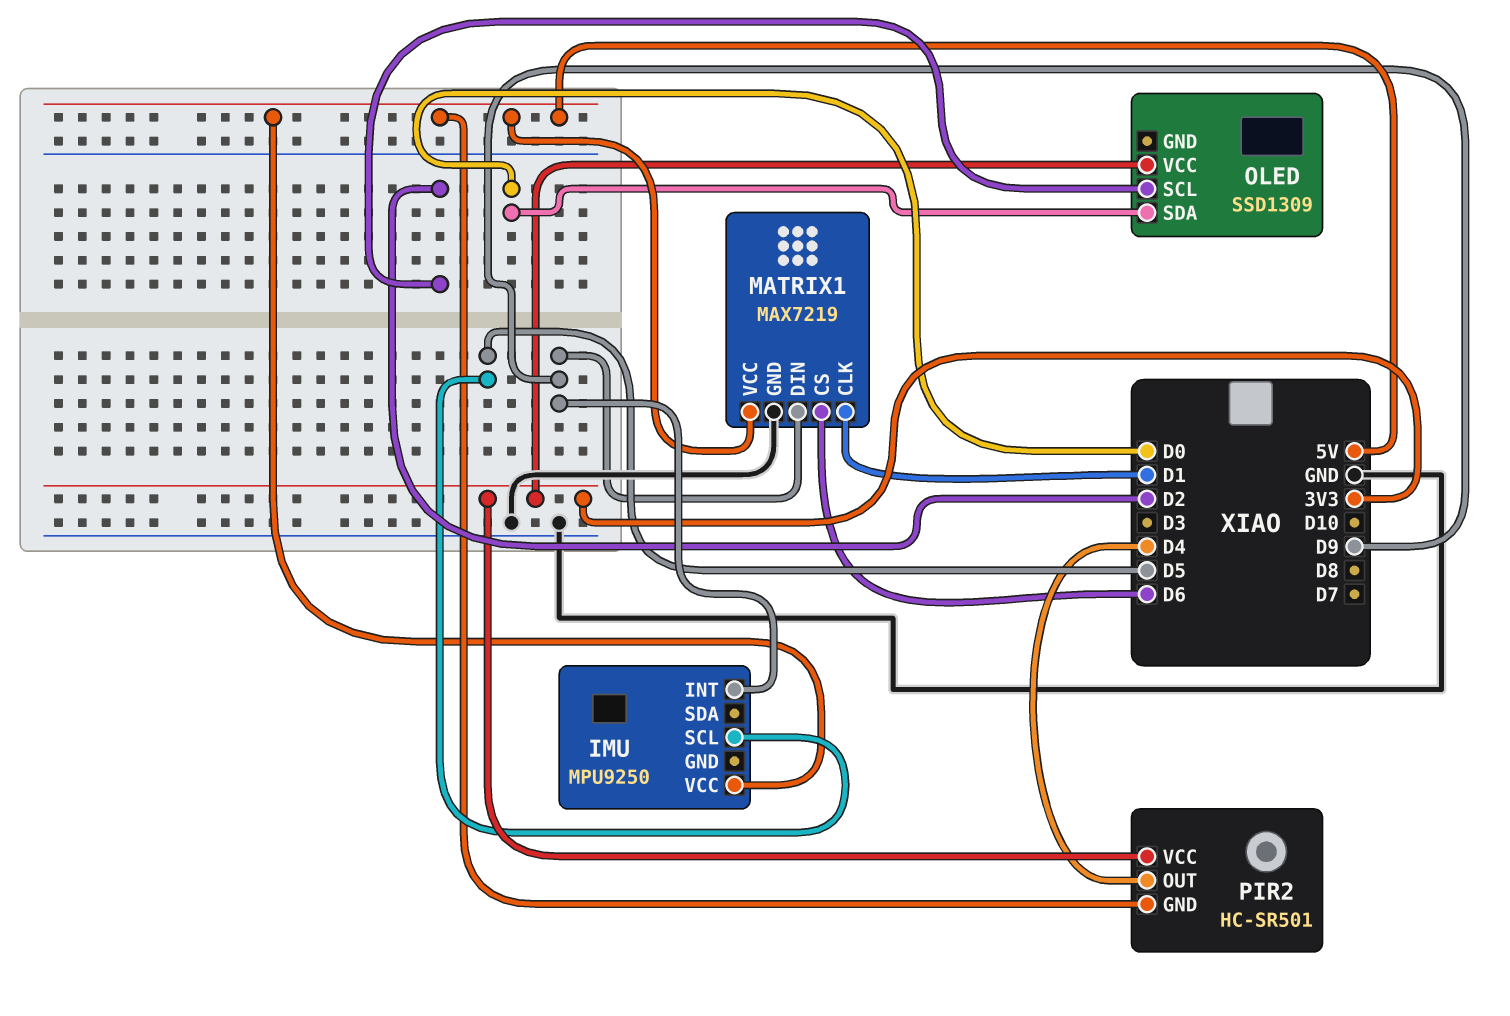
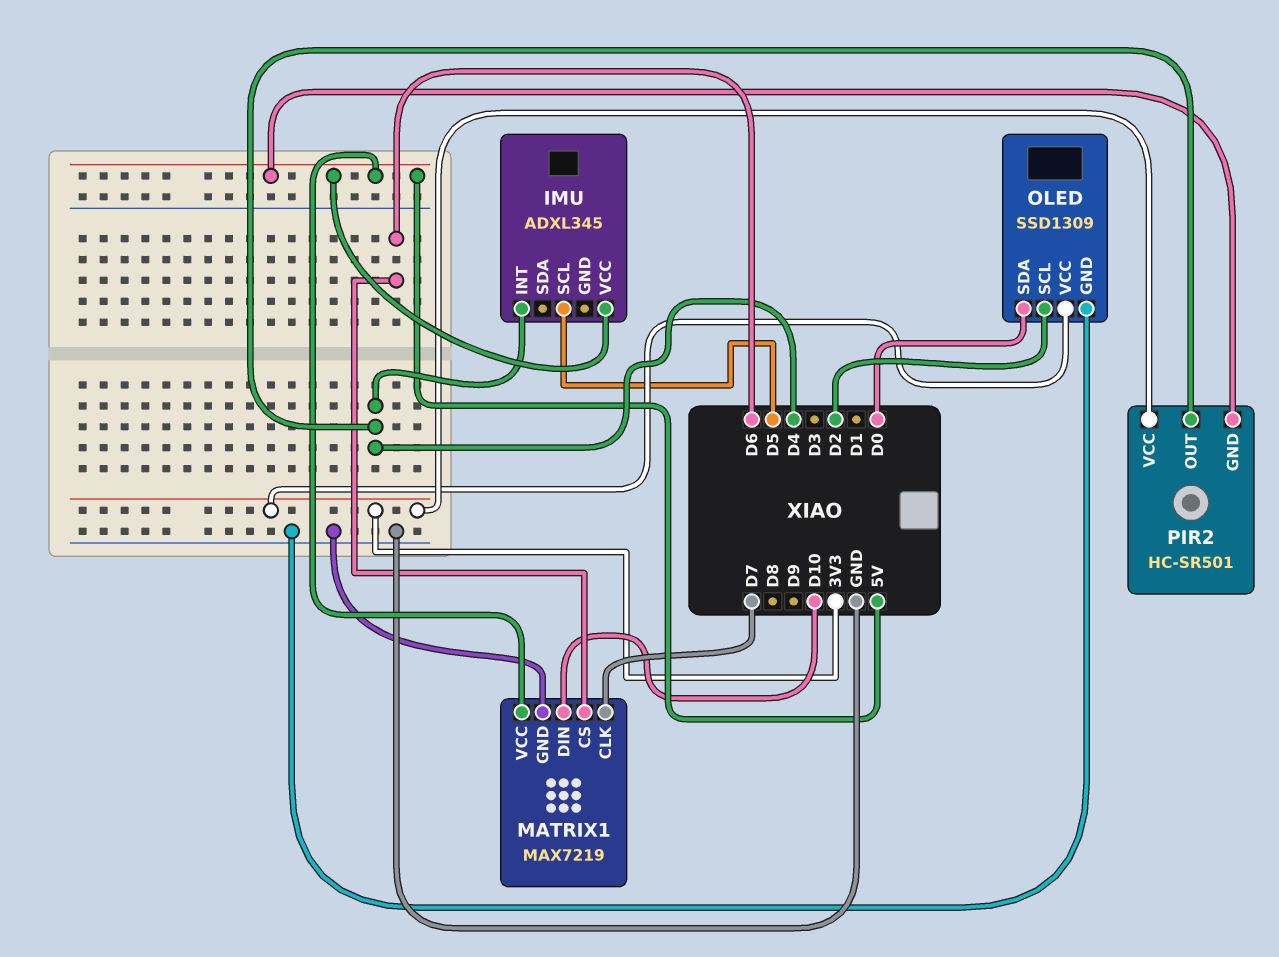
IMU: MPU9250 -> ADXL345
IMU pin INT: D9 -> D4
MATRIX1 pin CLK: D1 -> D7
MATRIX1 pin DIN: D9 -> D10
OLED pin GND: none -> GND

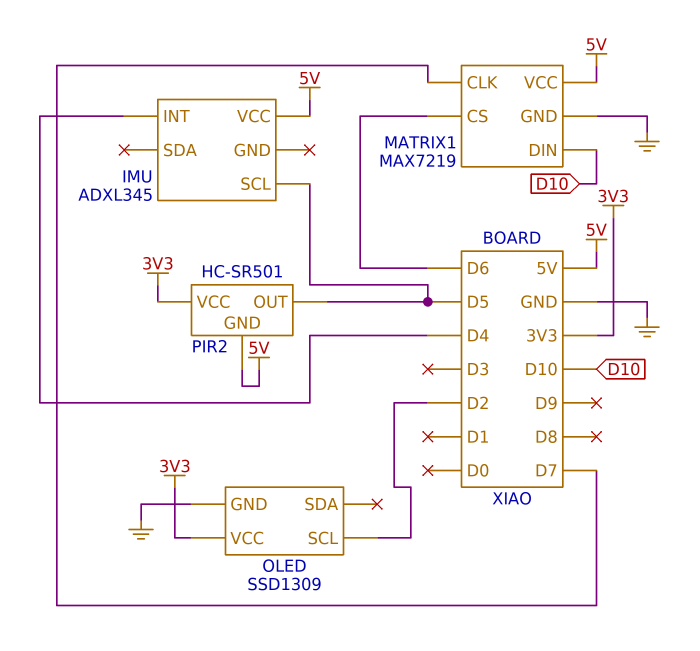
OLED pin SDA: D0 -> none
PIR2 pin OUT: D4 -> D5

